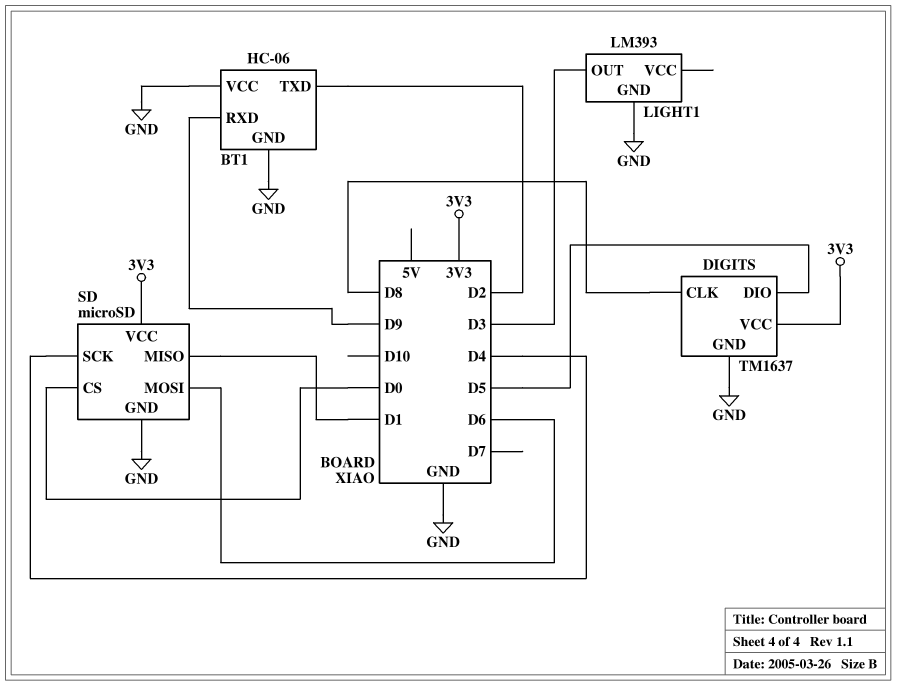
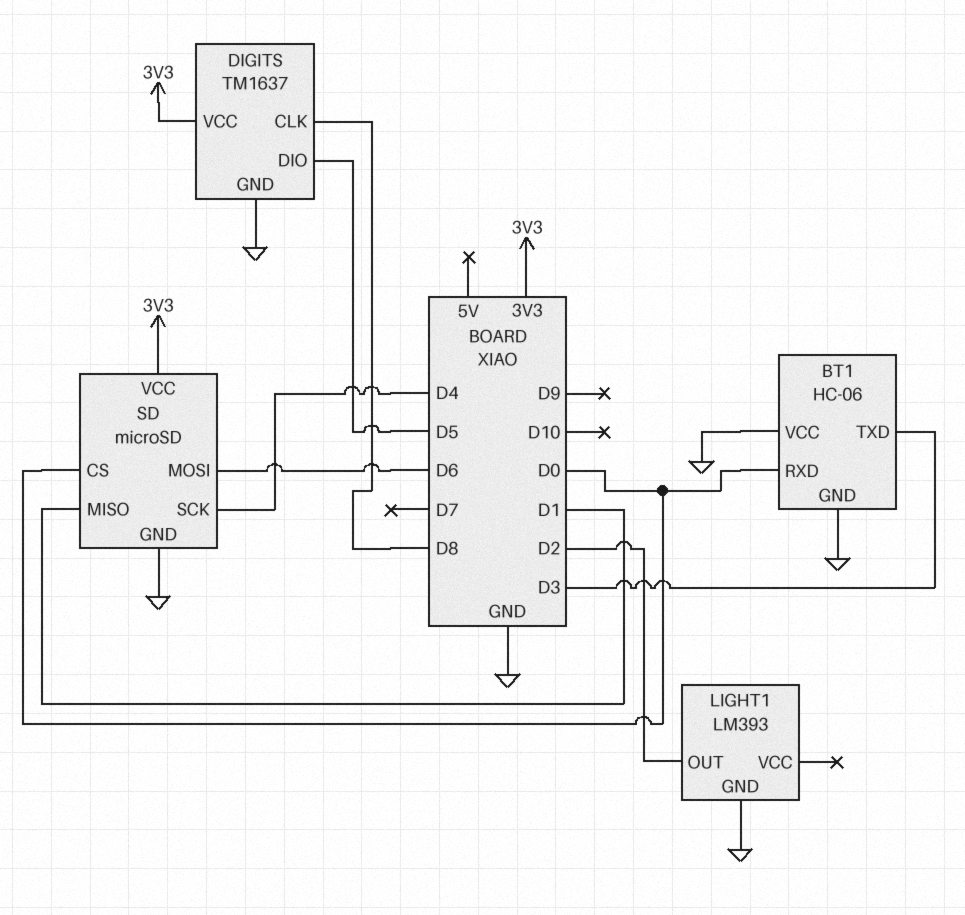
BT1 pin RXD: D9 -> D0
BT1 pin TXD: D2 -> D3
LIGHT1 pin OUT: D3 -> D2

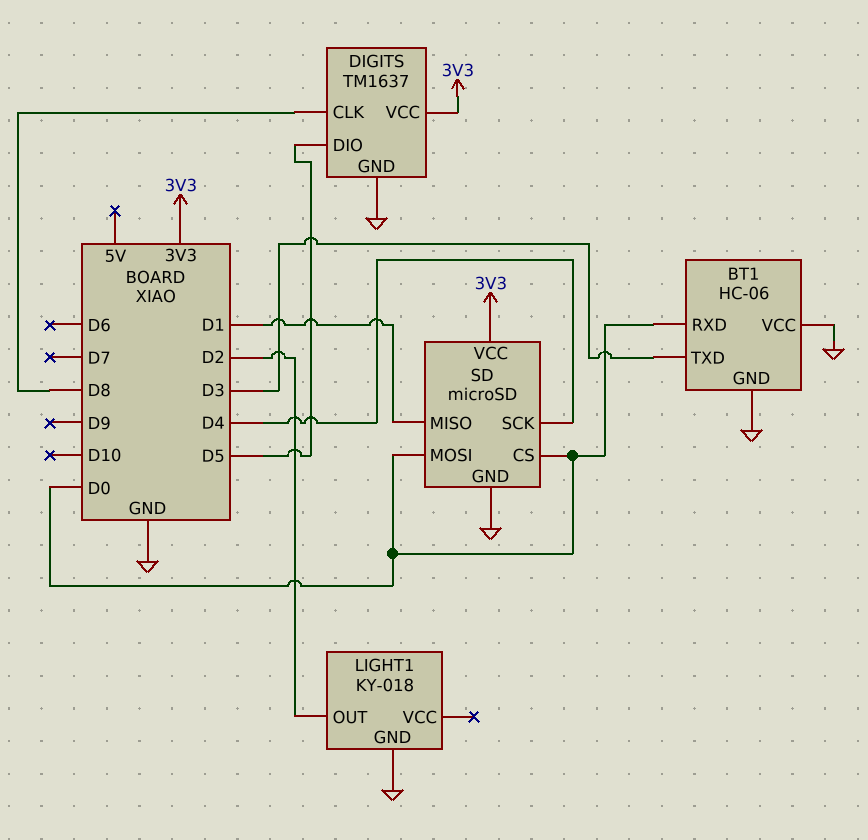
LIGHT1: LM393 -> KY-018
SD pin MOSI: D6 -> D0

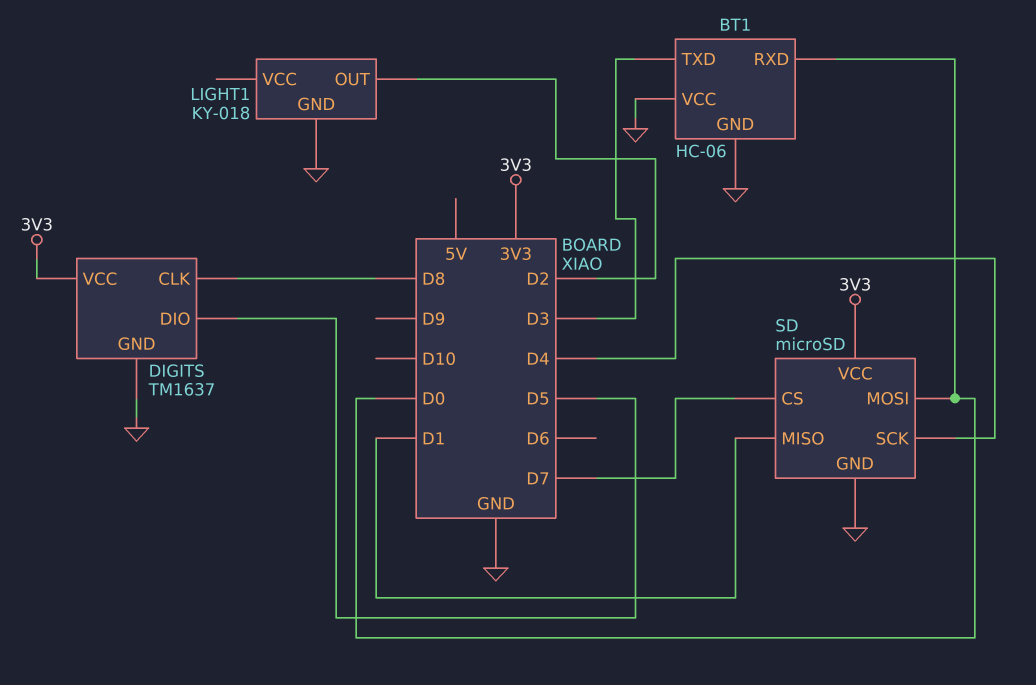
SD pin CS: D0 -> D7

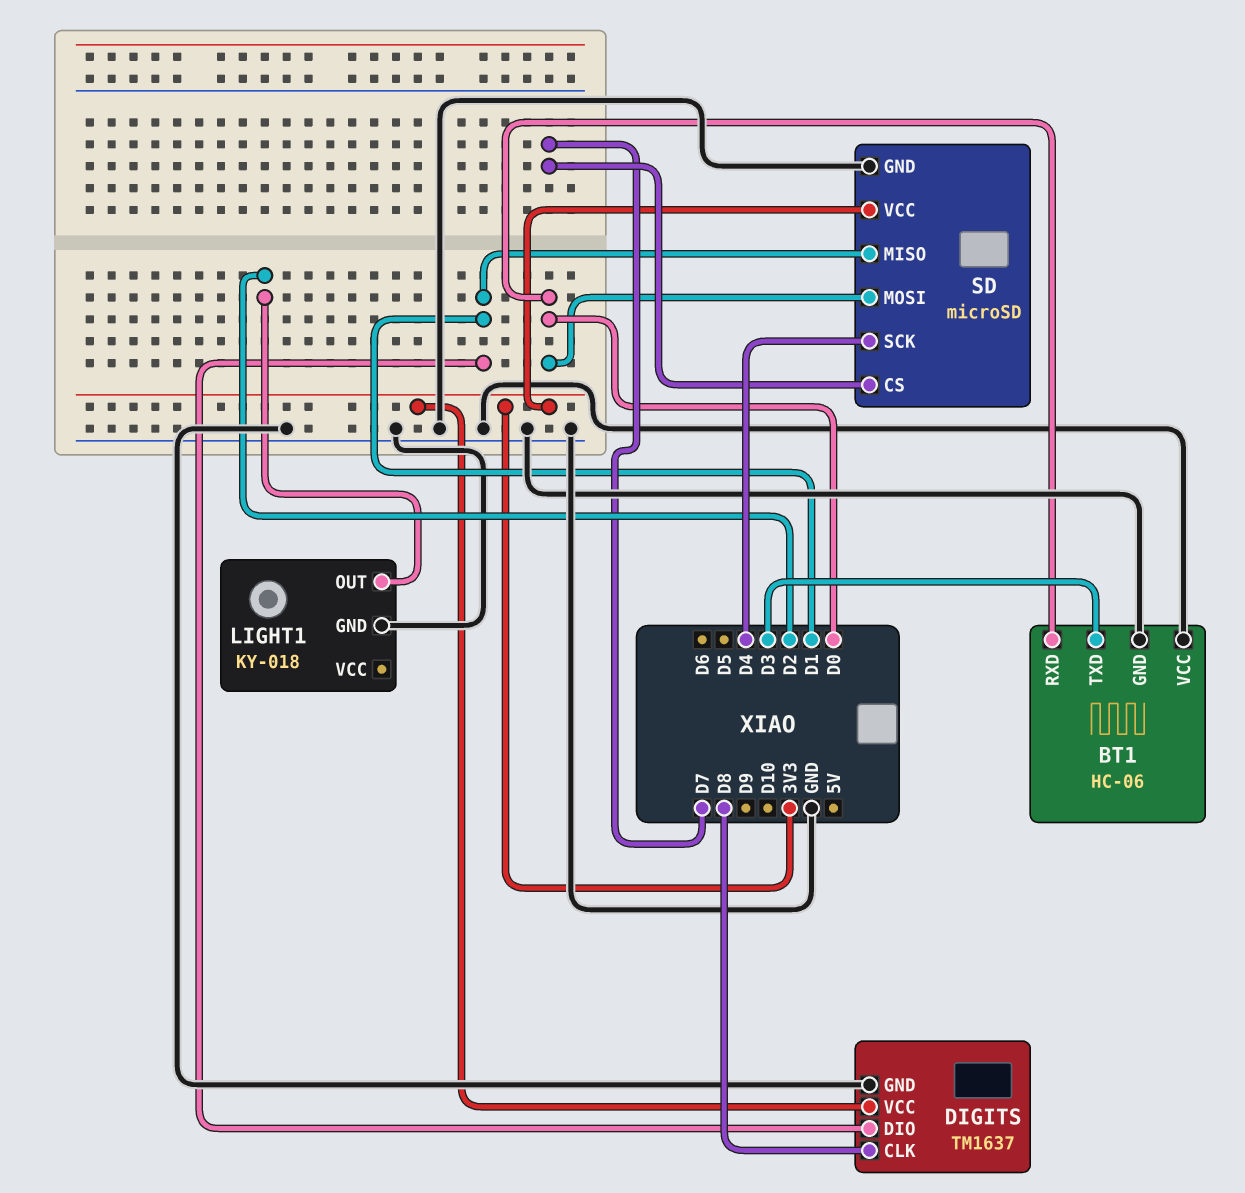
DIGITS pin DIO: D5 -> D1

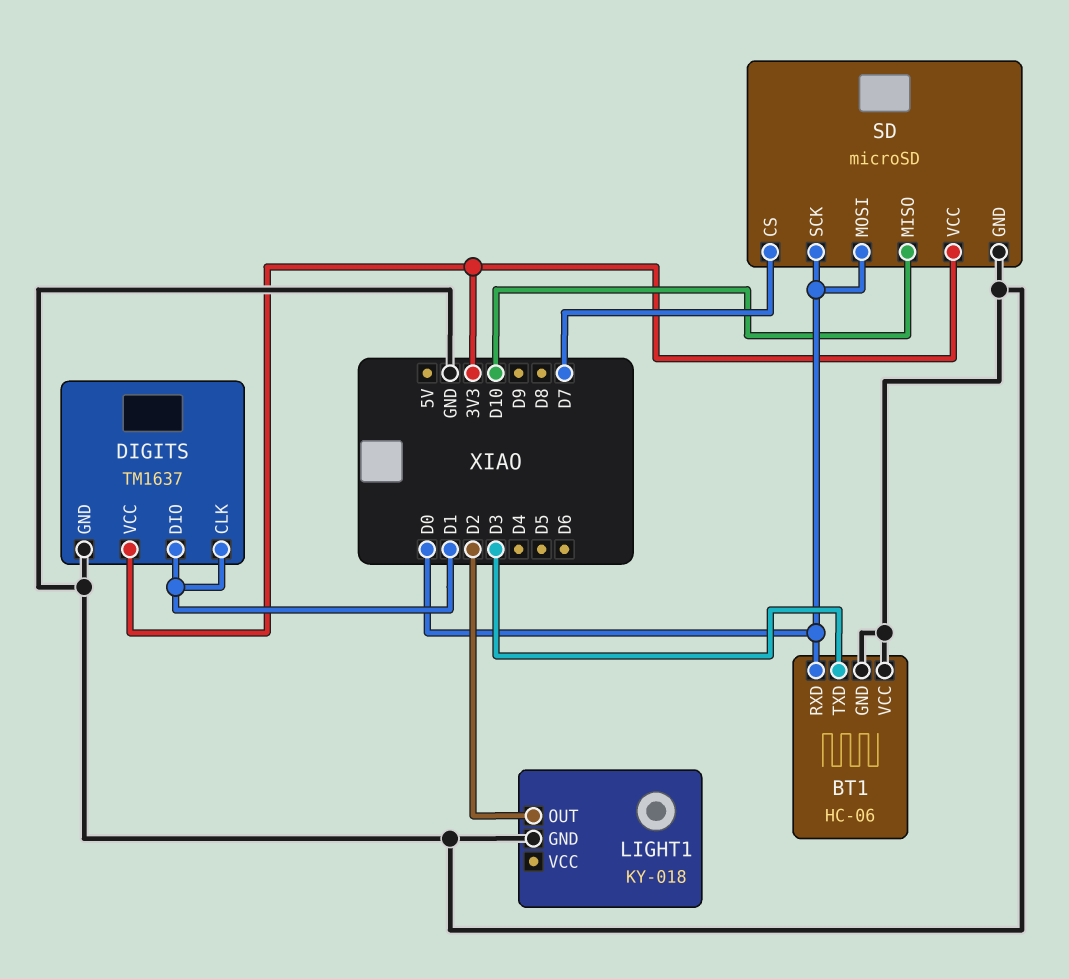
DIGITS pin CLK: D8 -> D1
SD pin MISO: D1 -> D10
SD pin SCK: D4 -> D0

